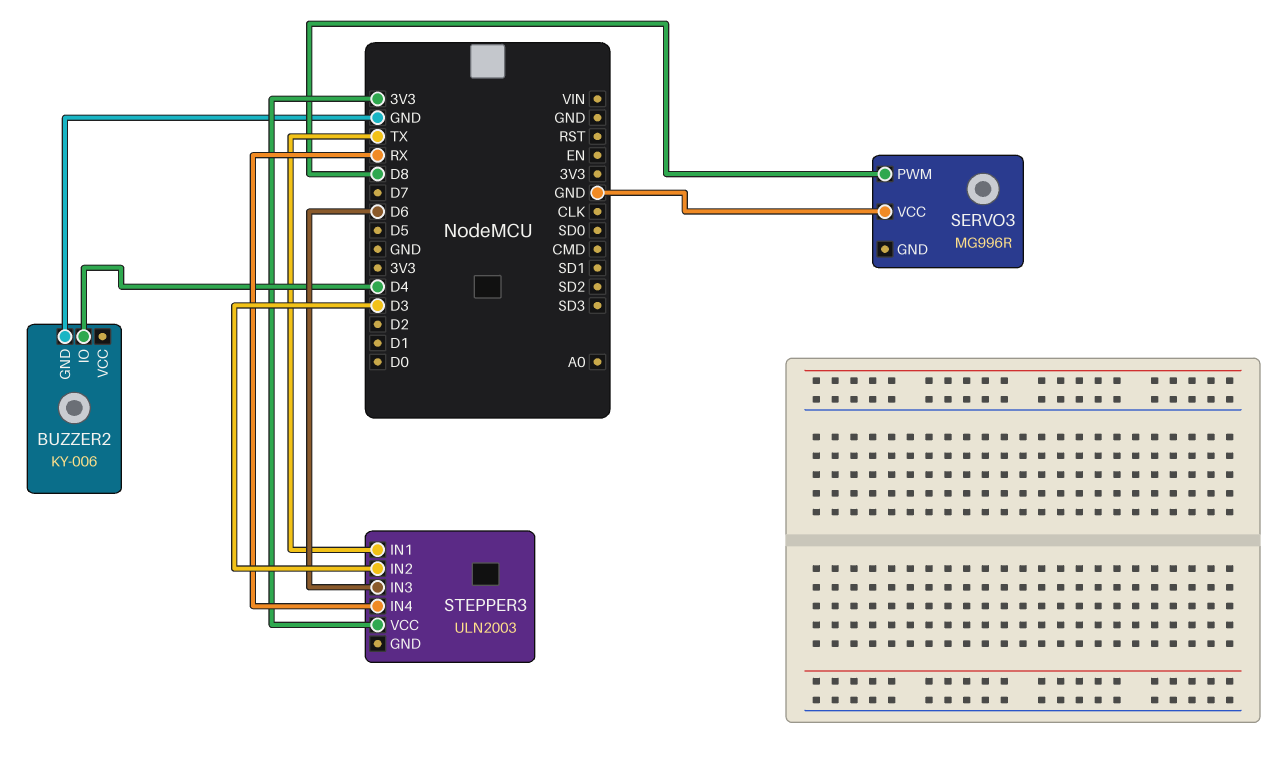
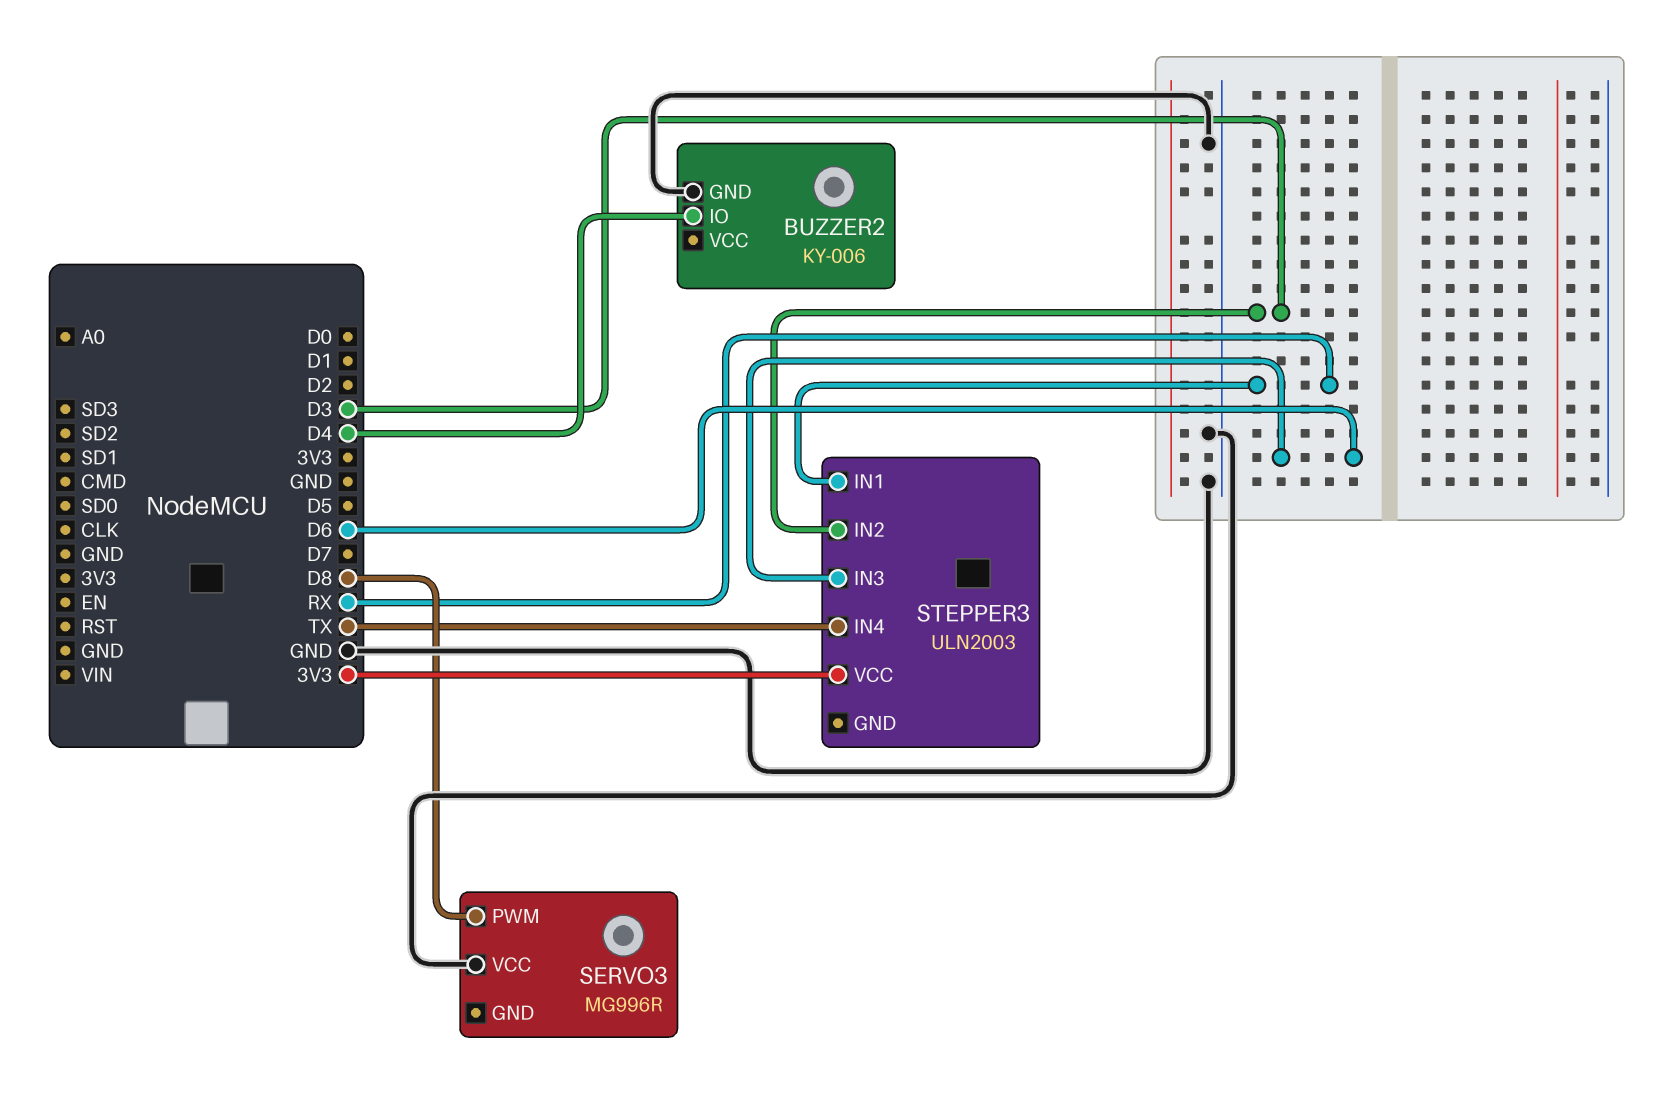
STEPPER3 pin IN1: TX -> RX
STEPPER3 pin IN4: RX -> TX

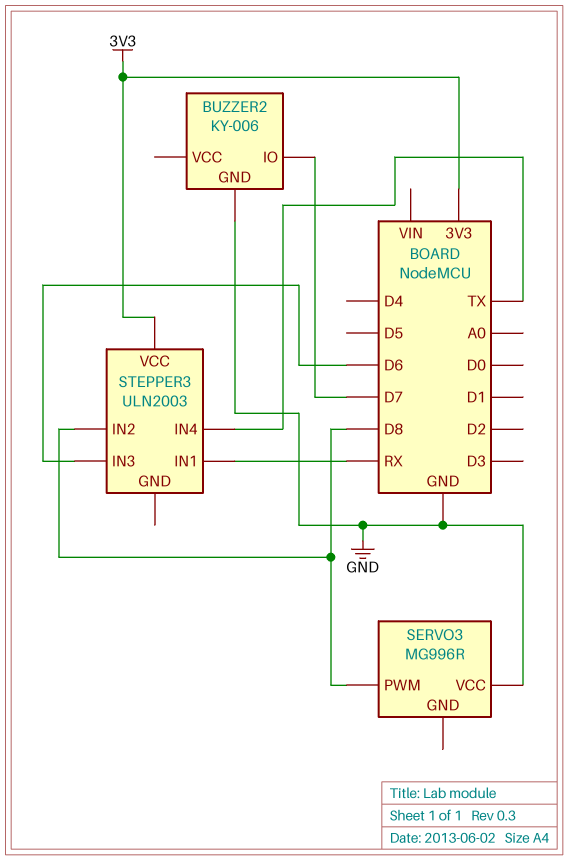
BUZZER2 pin IO: D4 -> D7
STEPPER3 pin IN2: D3 -> D8

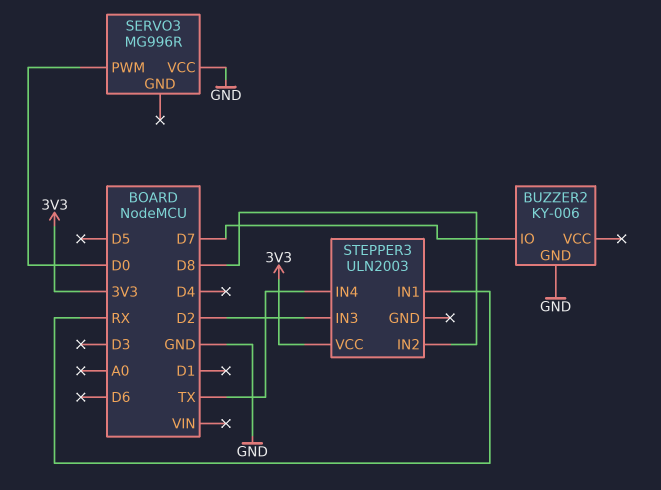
SERVO3 pin PWM: D8 -> D0
STEPPER3 pin IN3: D6 -> D2

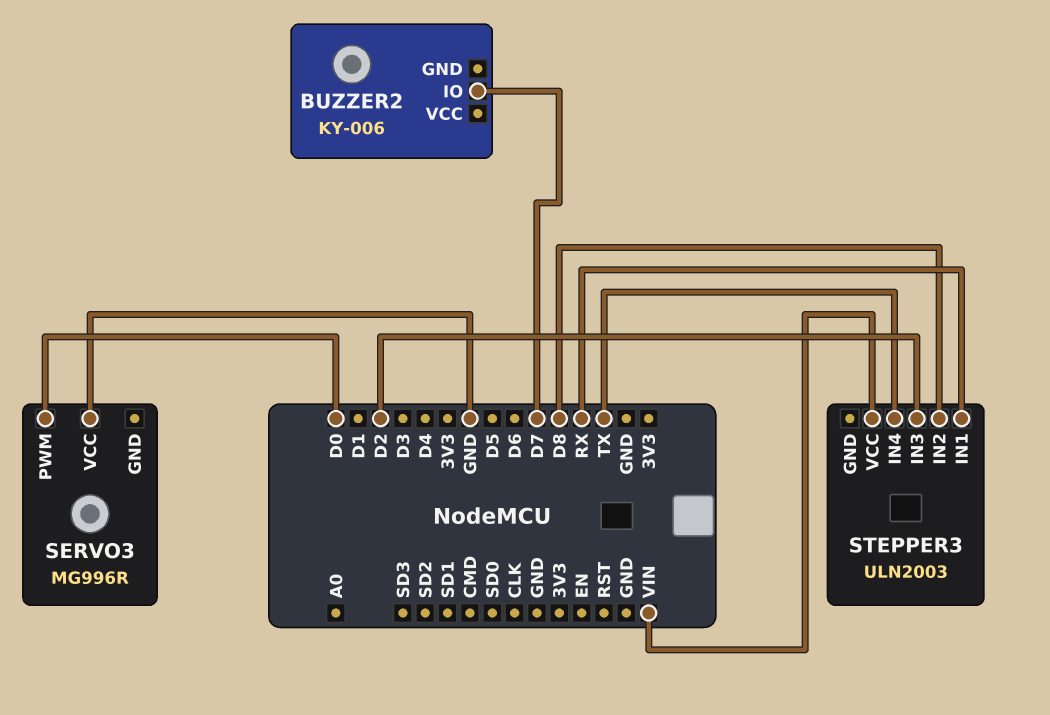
BUZZER2 pin GND: GND -> none
STEPPER3 pin VCC: 3V3 -> VIN

